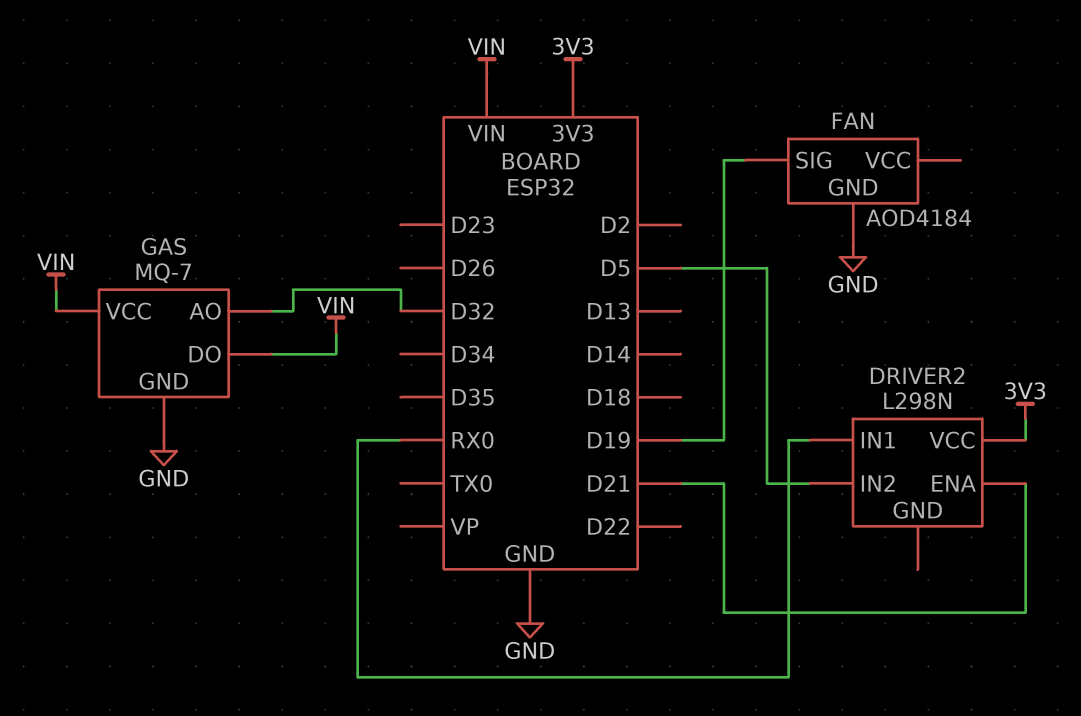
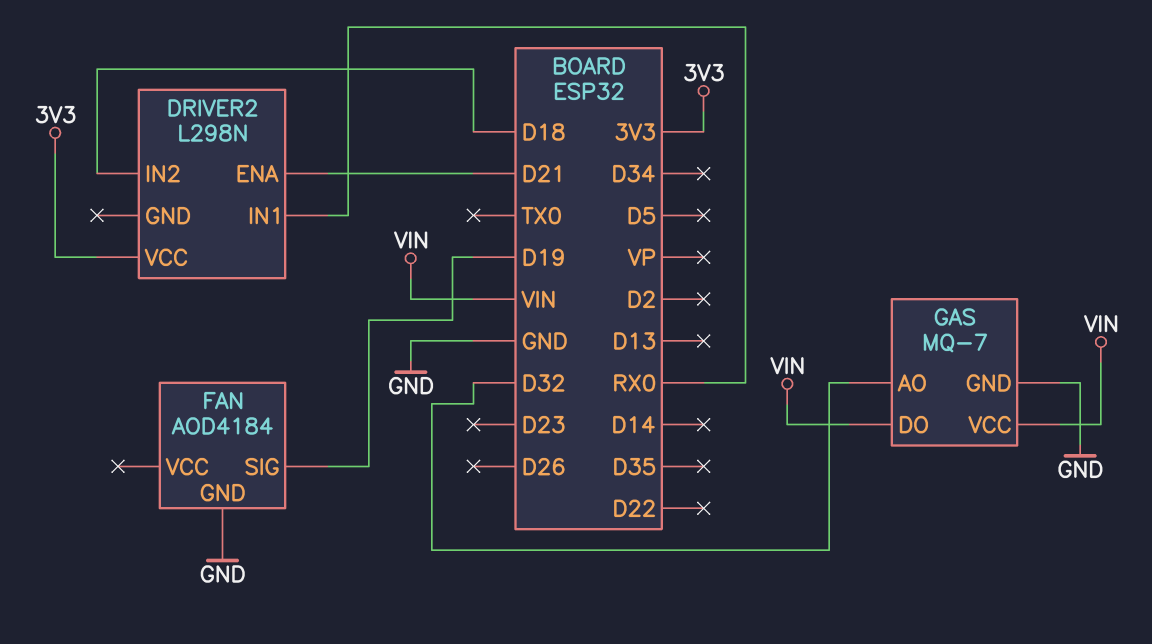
DRIVER2 pin IN2: D5 -> D18

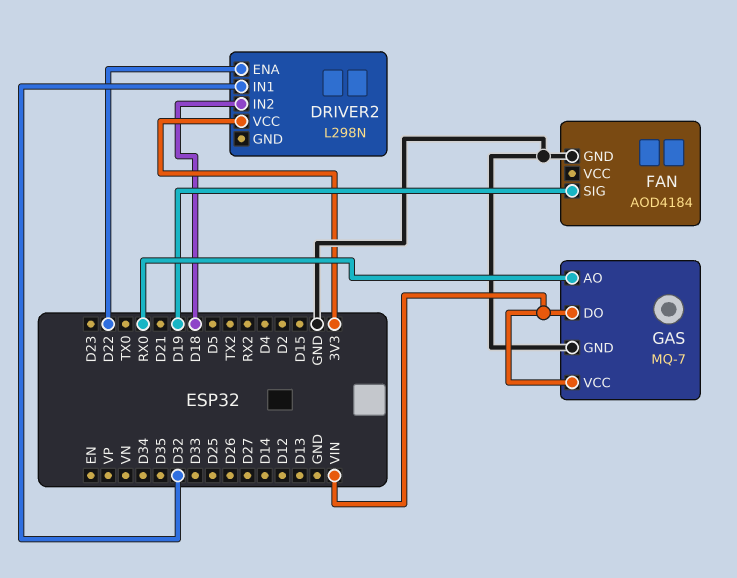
DRIVER2 pin ENA: D21 -> D22
DRIVER2 pin IN1: RX0 -> D32
GAS pin AO: D32 -> RX0

